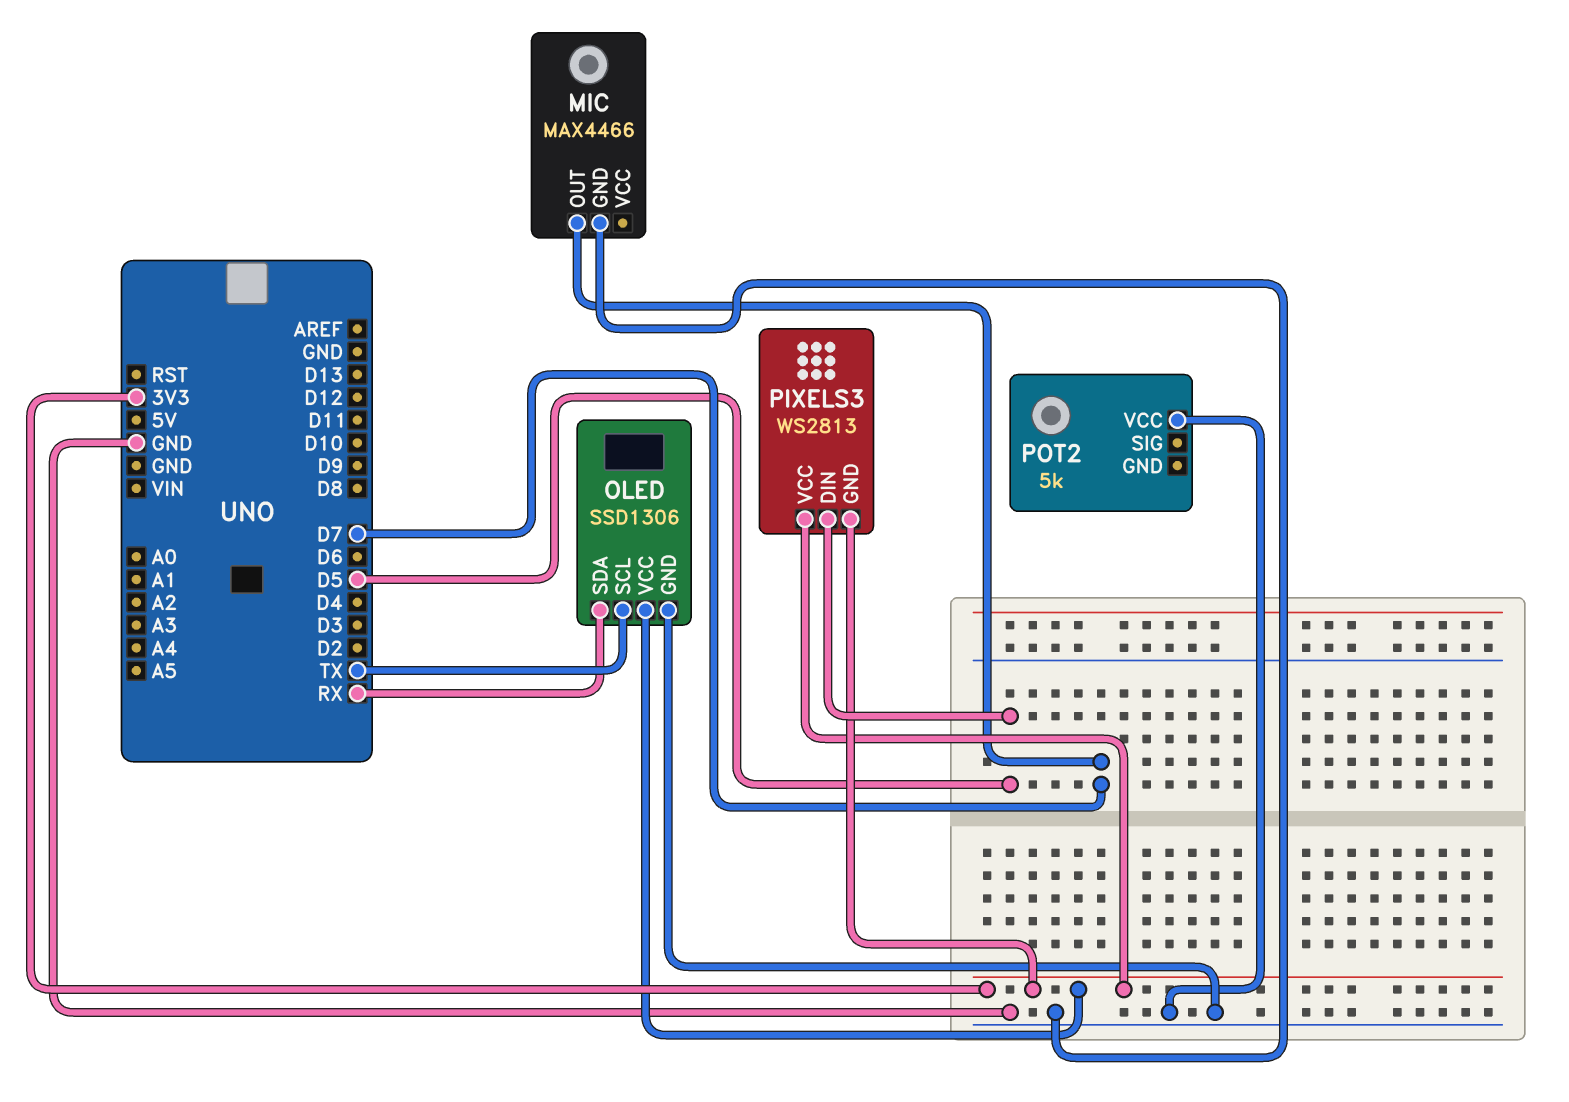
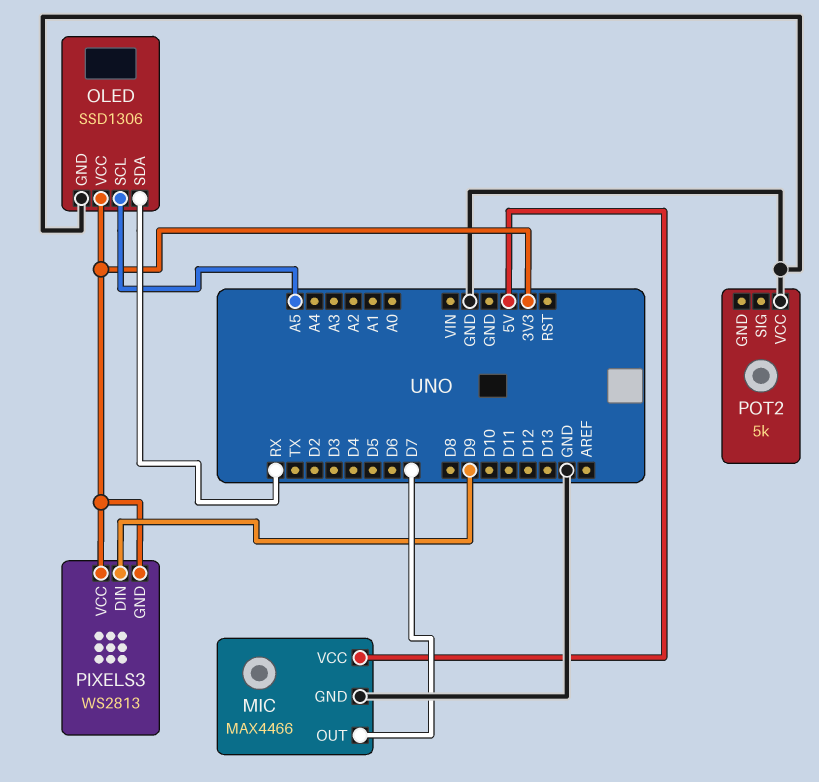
MIC pin VCC: none -> 5V
OLED pin SCL: TX -> A5
PIXELS3 pin DIN: D5 -> D9

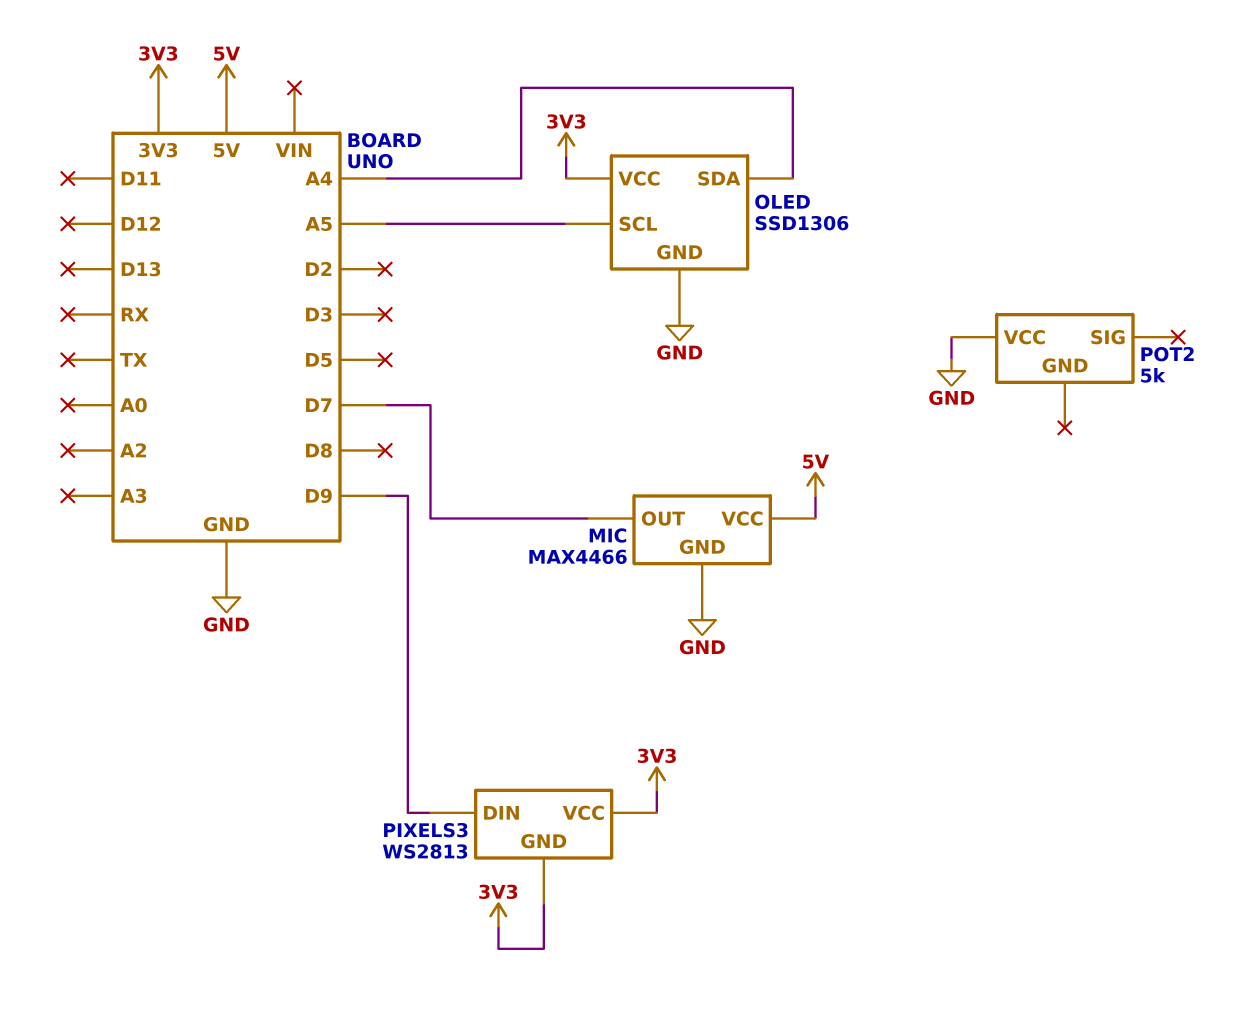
OLED pin SDA: RX -> A4

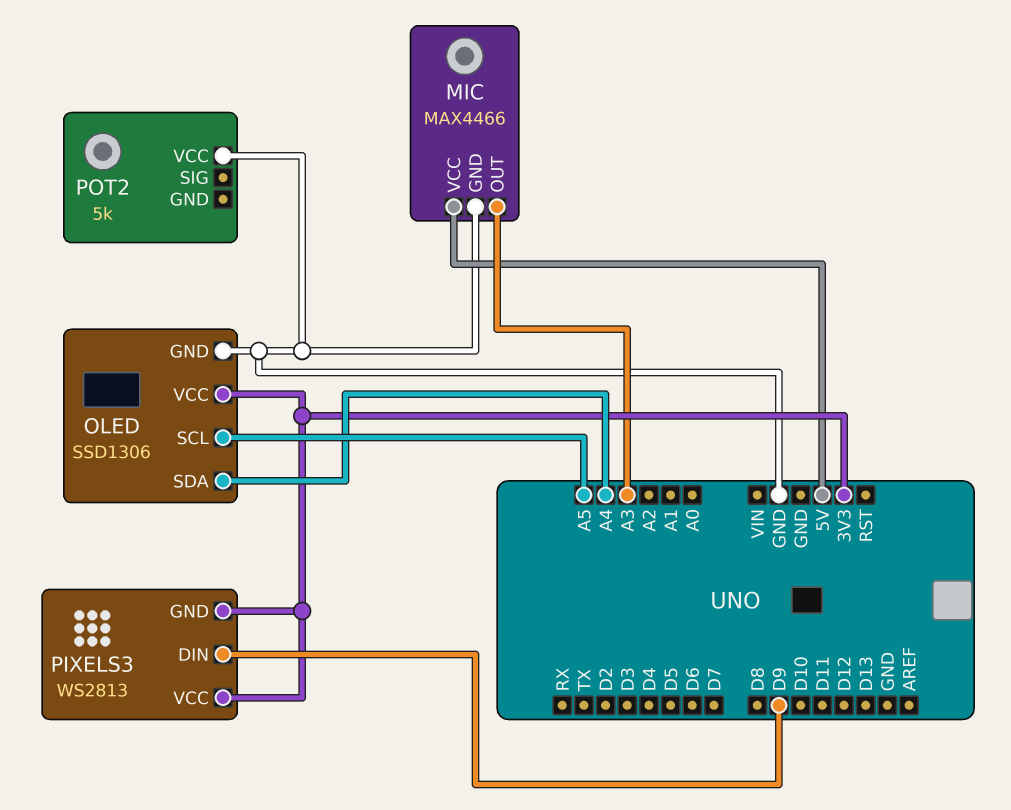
MIC pin OUT: D7 -> A3

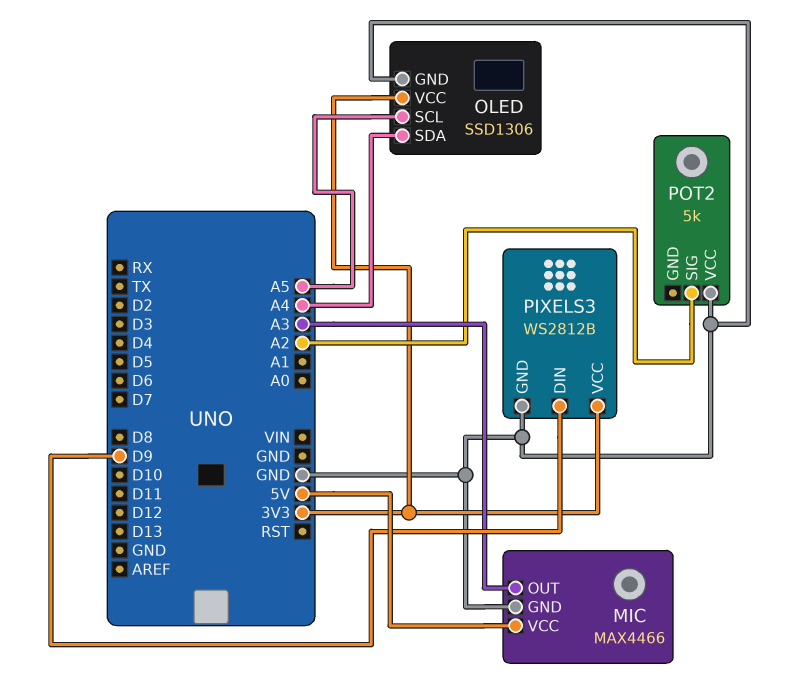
PIXELS3: WS2813 -> WS2812B
PIXELS3 pin GND: 3V3 -> GND
POT2 pin SIG: none -> A2

